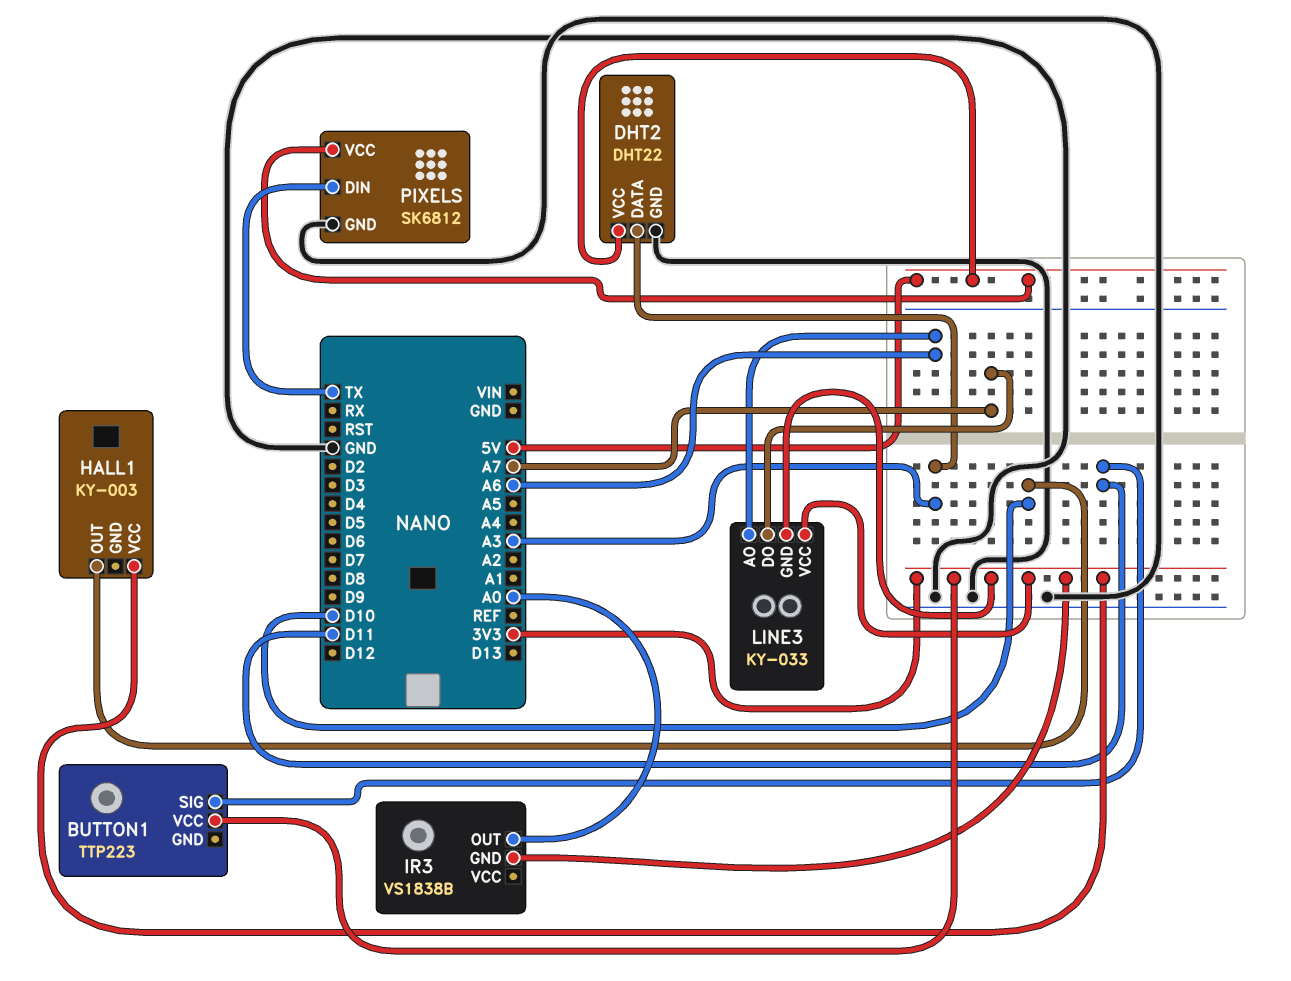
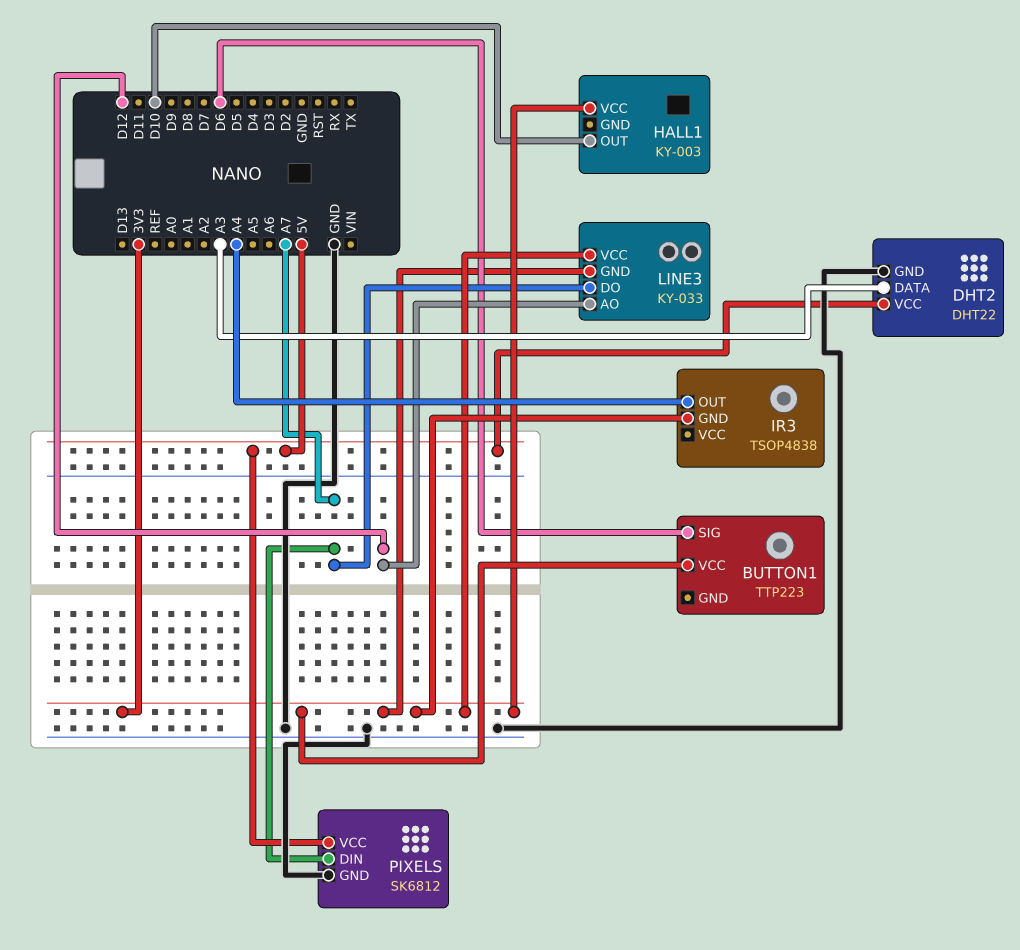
BUTTON1 pin SIG: D11 -> D6
IR3: VS1838B -> TSOP4838
IR3 pin OUT: A0 -> A4
LINE3 pin AO: A6 -> D12
PIXELS pin DIN: TX -> A7

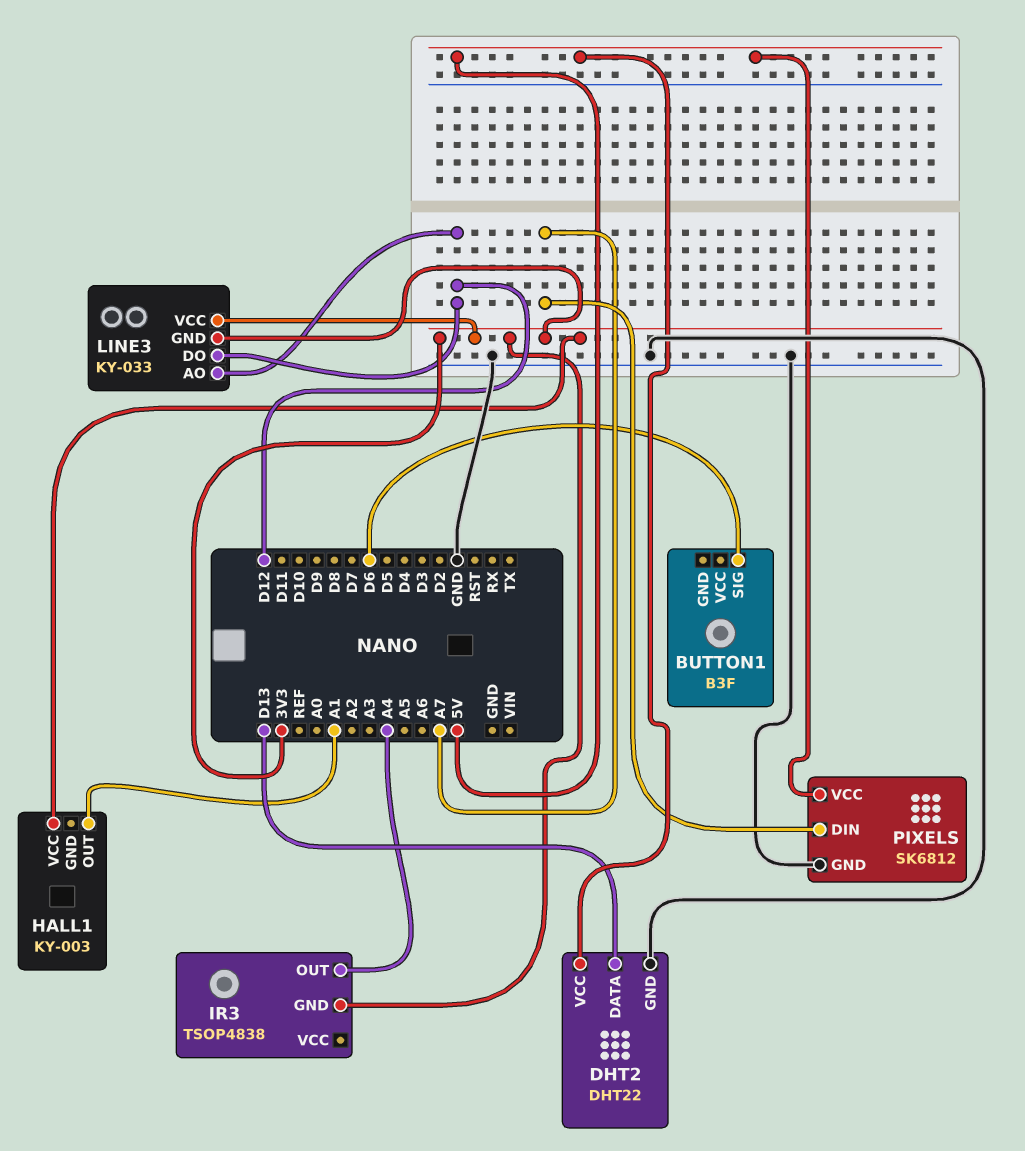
BUTTON1: TTP223 -> B3F
BUTTON1 pin VCC: 3V3 -> none
DHT2 pin DATA: A3 -> D13
HALL1 pin OUT: D10 -> A1
LINE3 pin DO: A7 -> D12

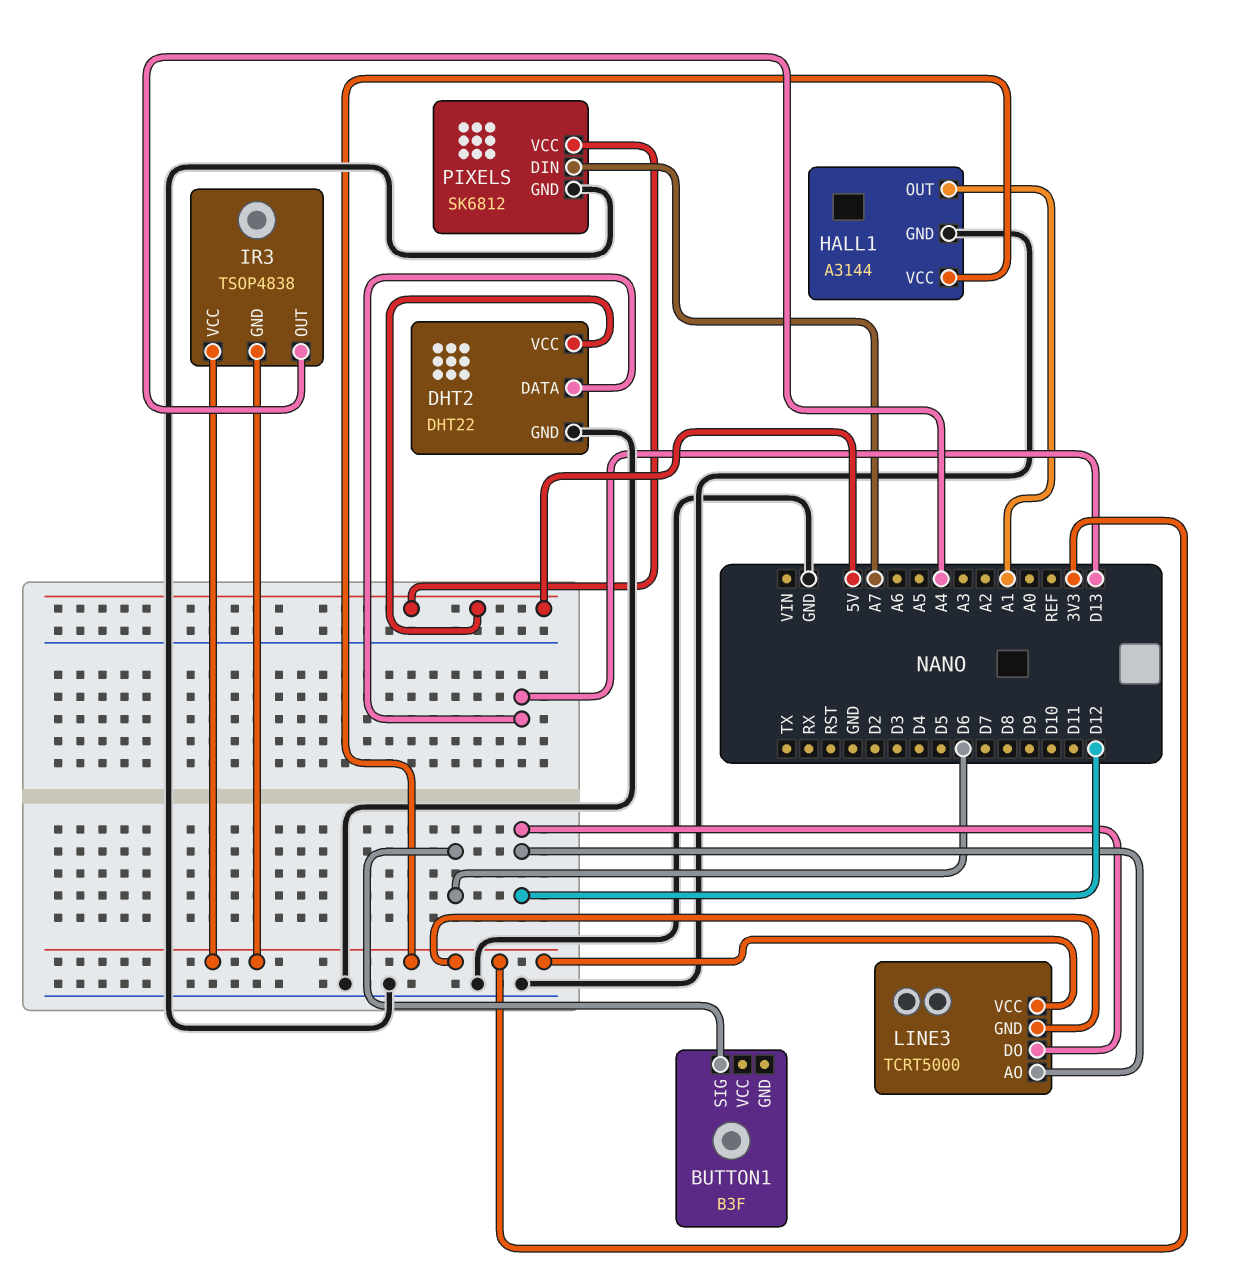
HALL1: KY-003 -> A3144
HALL1 pin GND: none -> GND
IR3 pin VCC: none -> 3V3
LINE3: KY-033 -> TCRT5000

